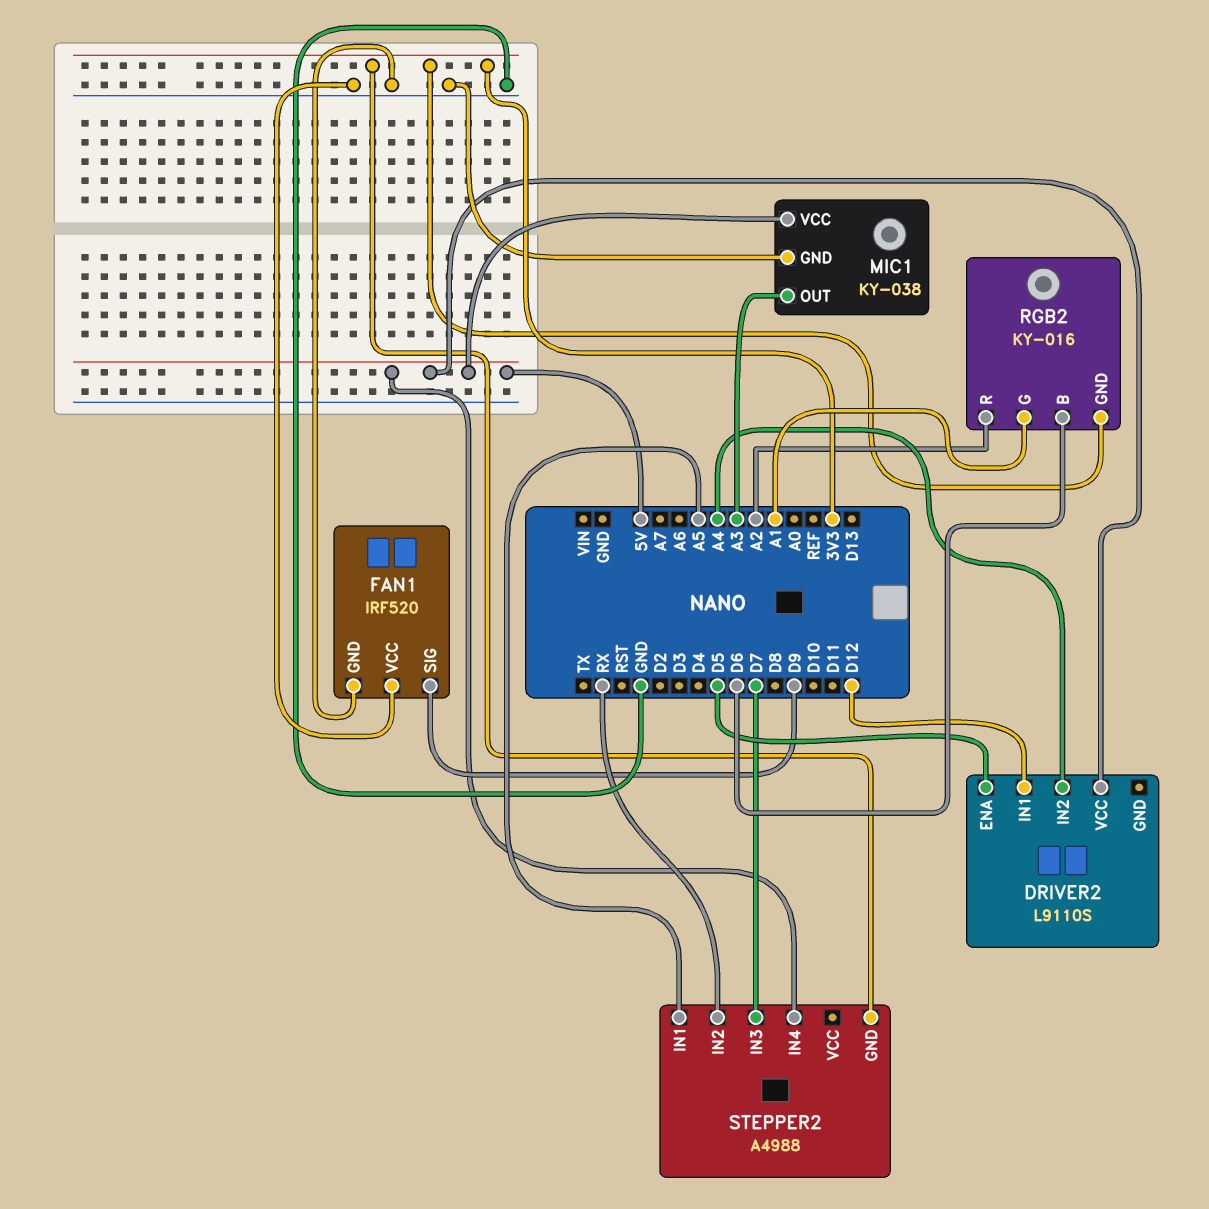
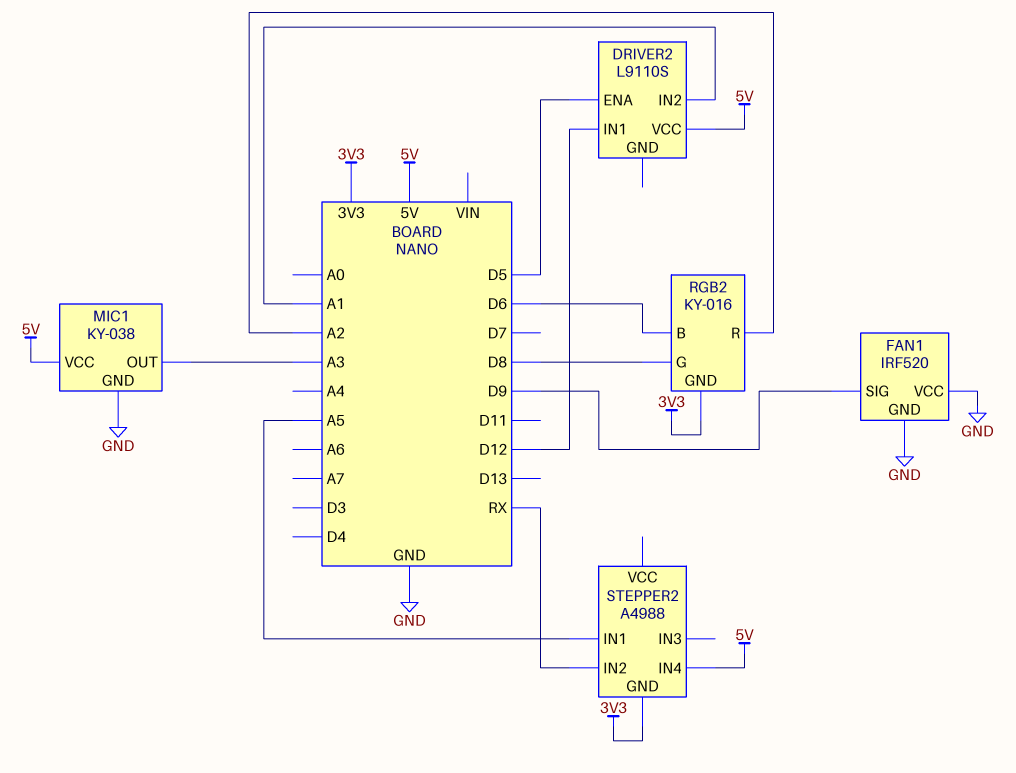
DRIVER2 pin IN2: A4 -> A1
RGB2 pin G: A1 -> D8
STEPPER2 pin IN3: D7 -> none

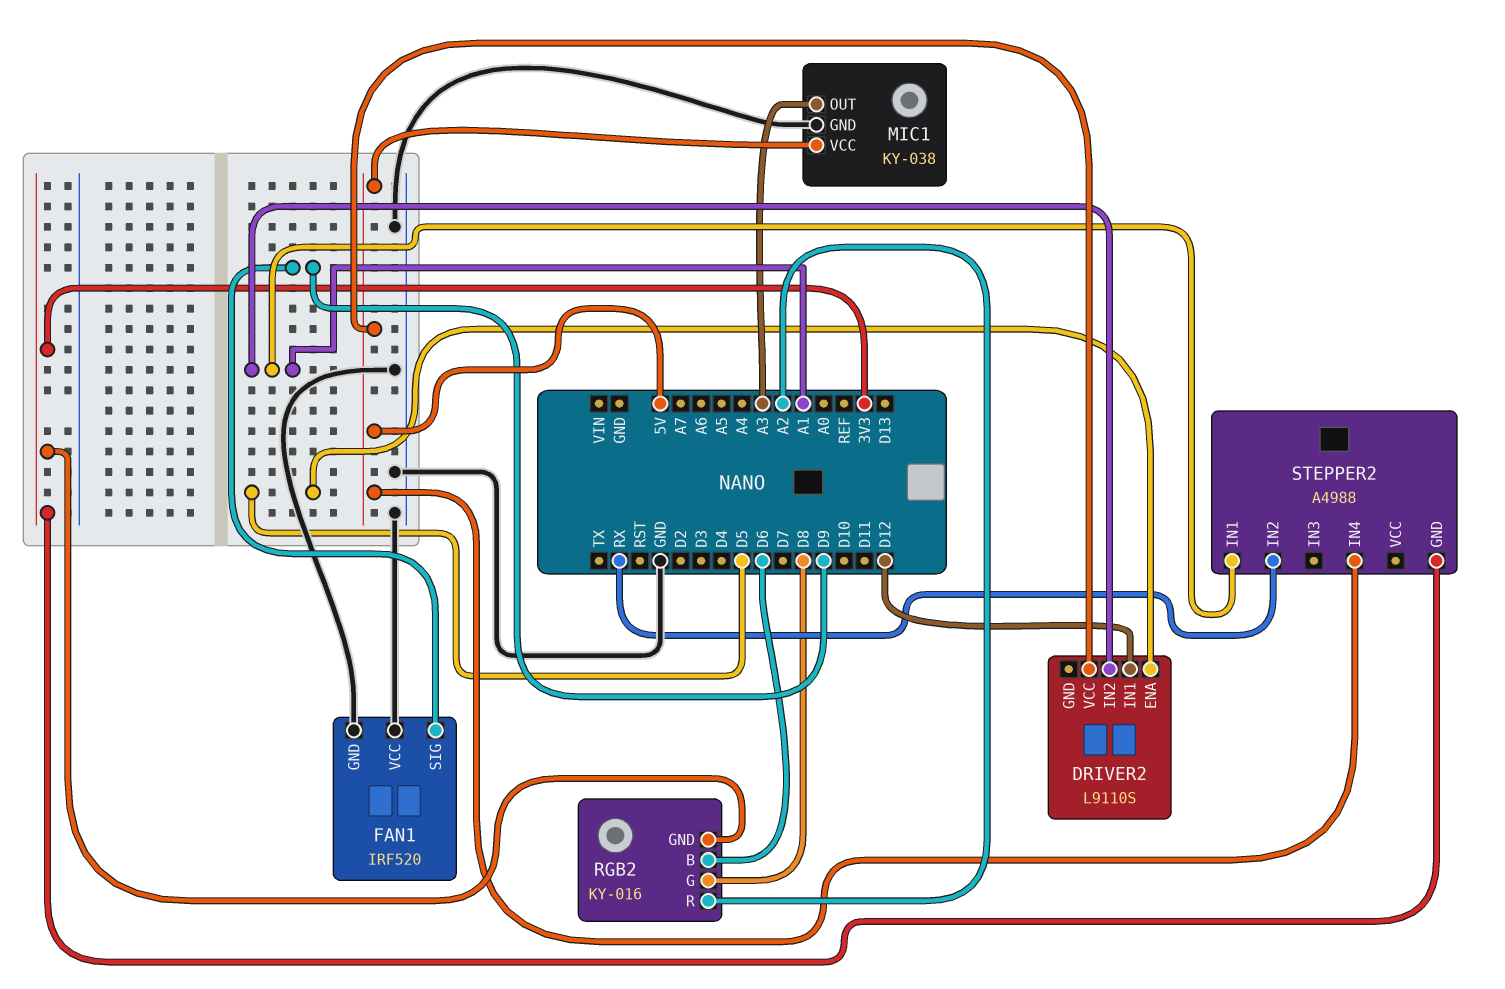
STEPPER2 pin IN1: A5 -> A1

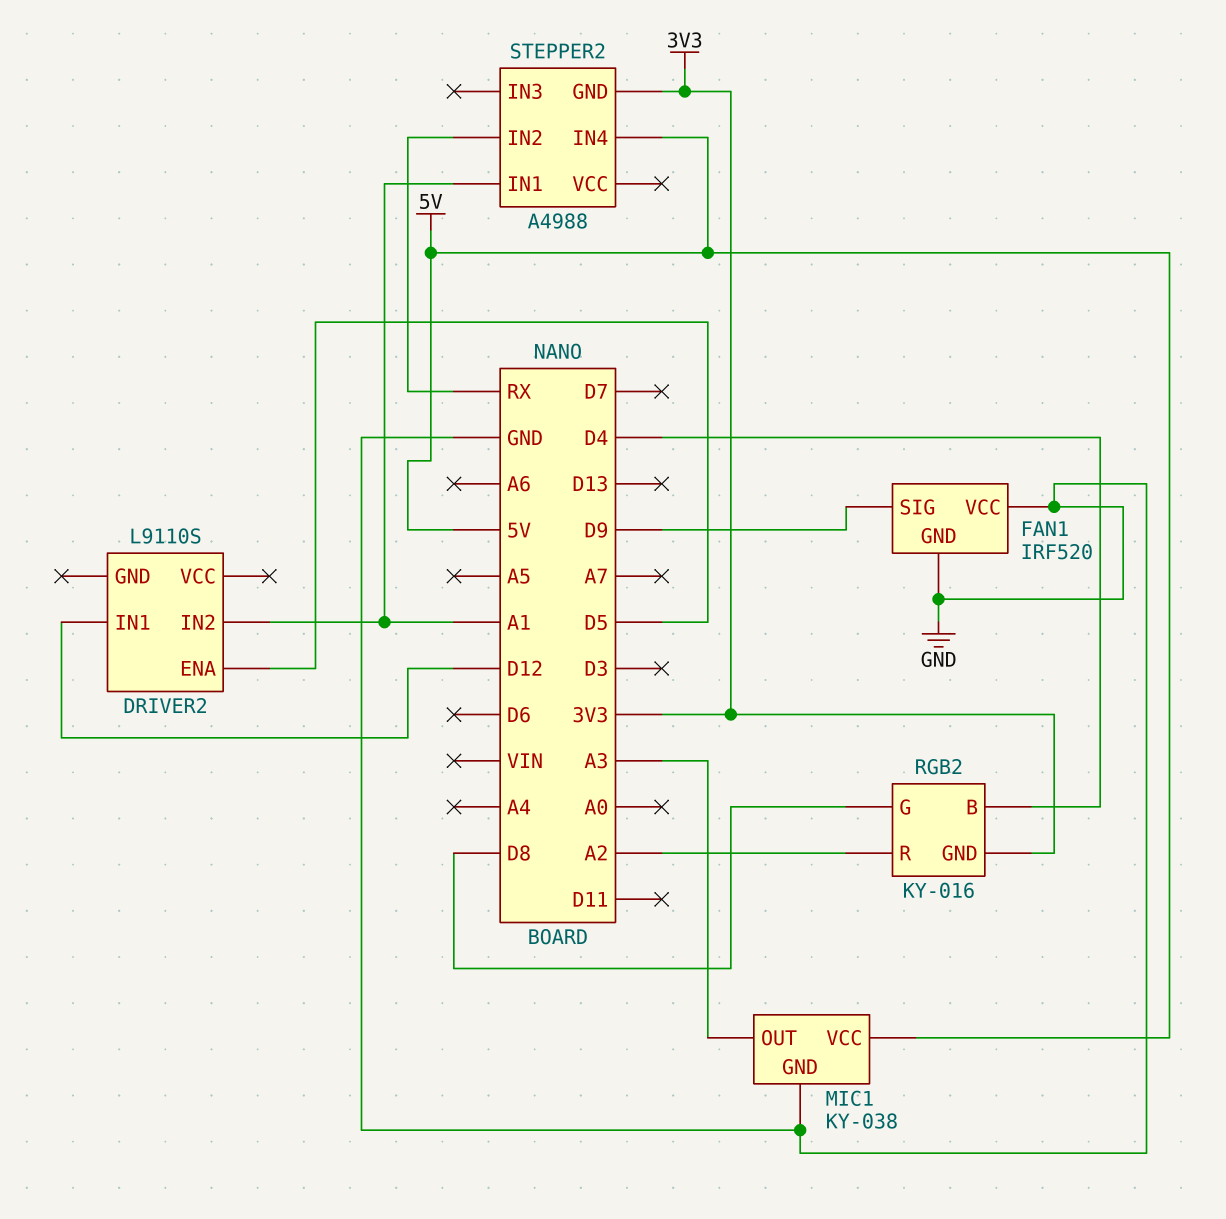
DRIVER2 pin VCC: 5V -> none
RGB2 pin B: D6 -> D4

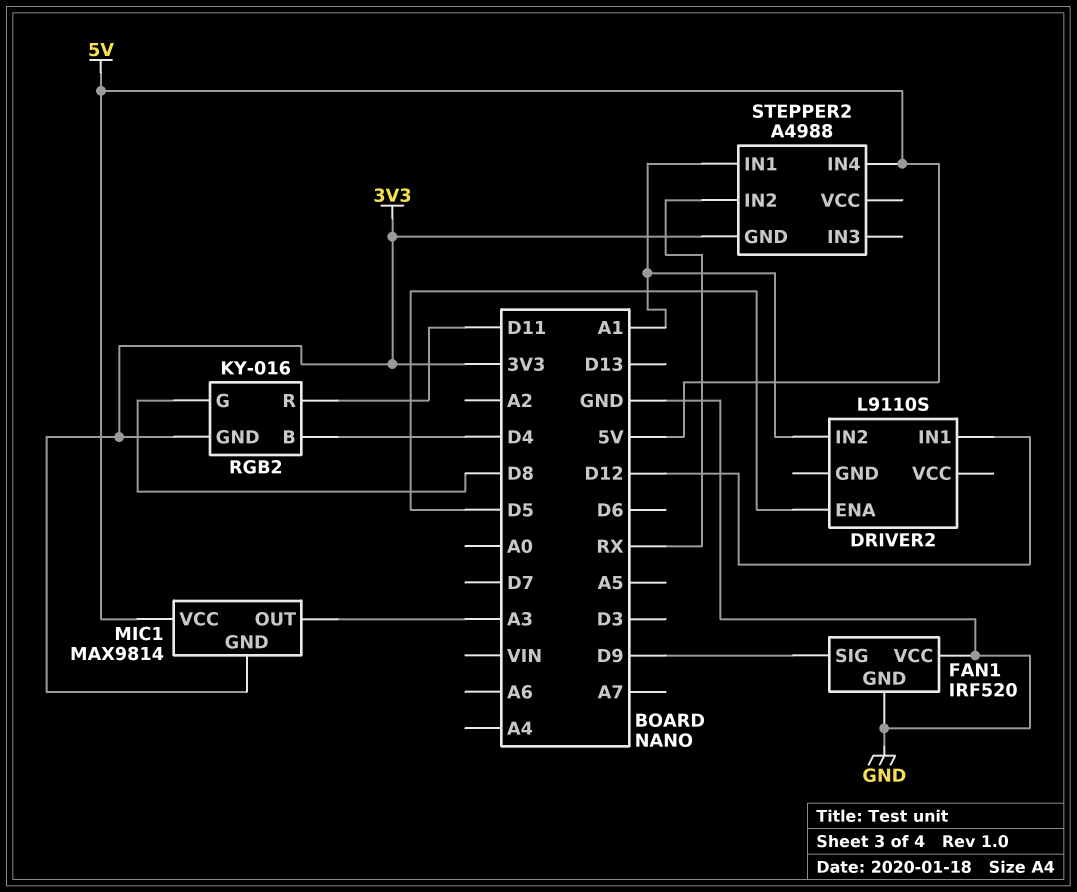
MIC1: KY-038 -> MAX9814
MIC1 pin GND: GND -> 3V3
RGB2 pin R: A2 -> D11

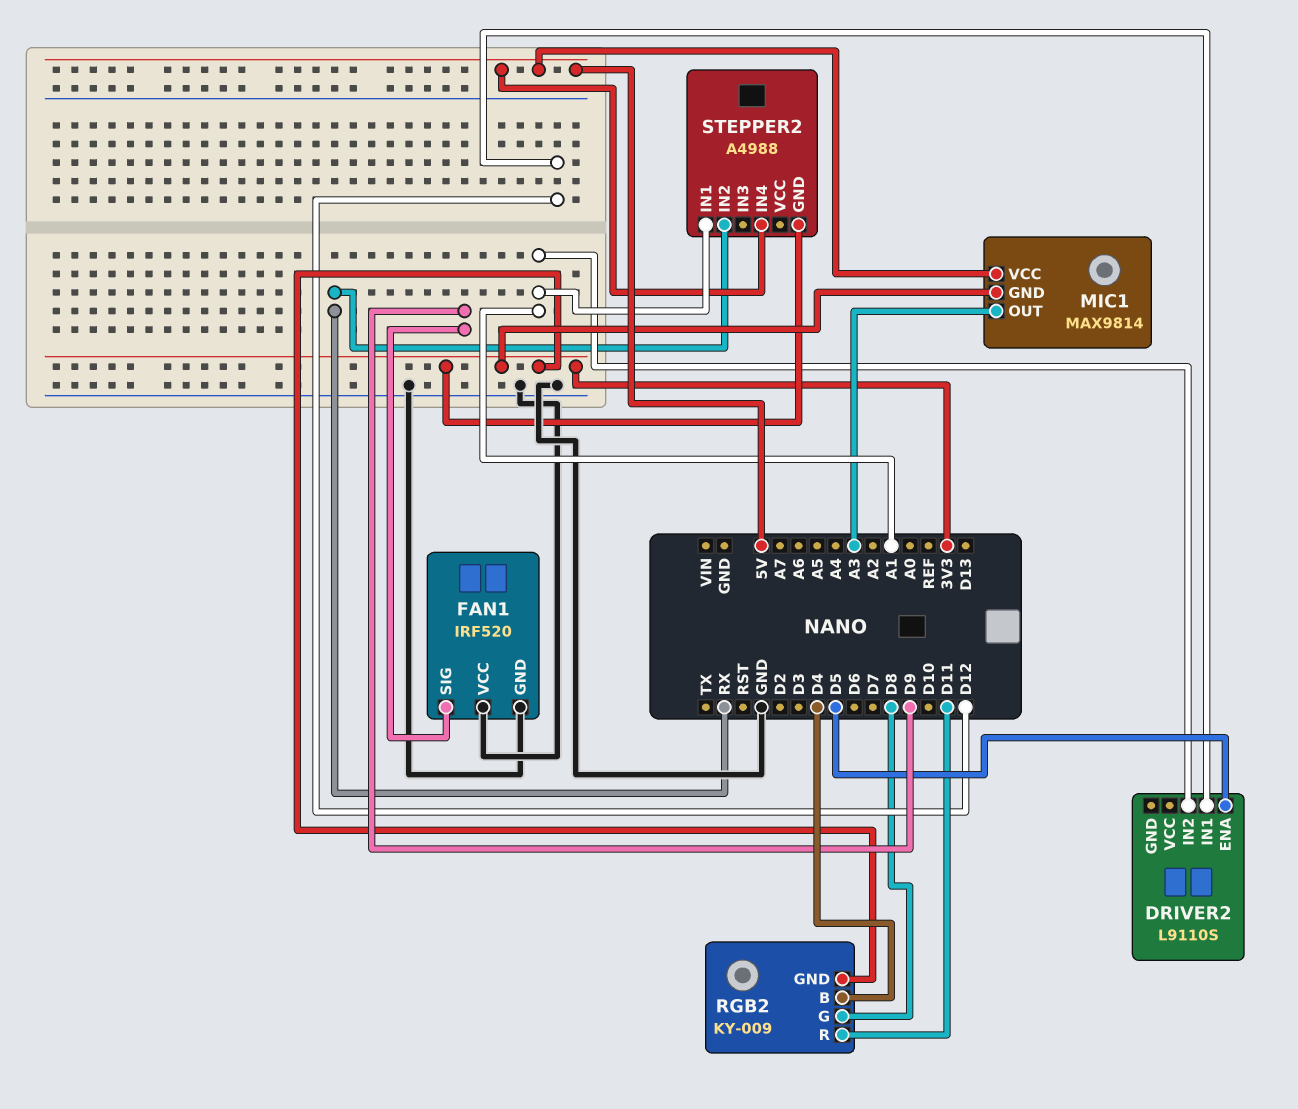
RGB2: KY-016 -> KY-009

